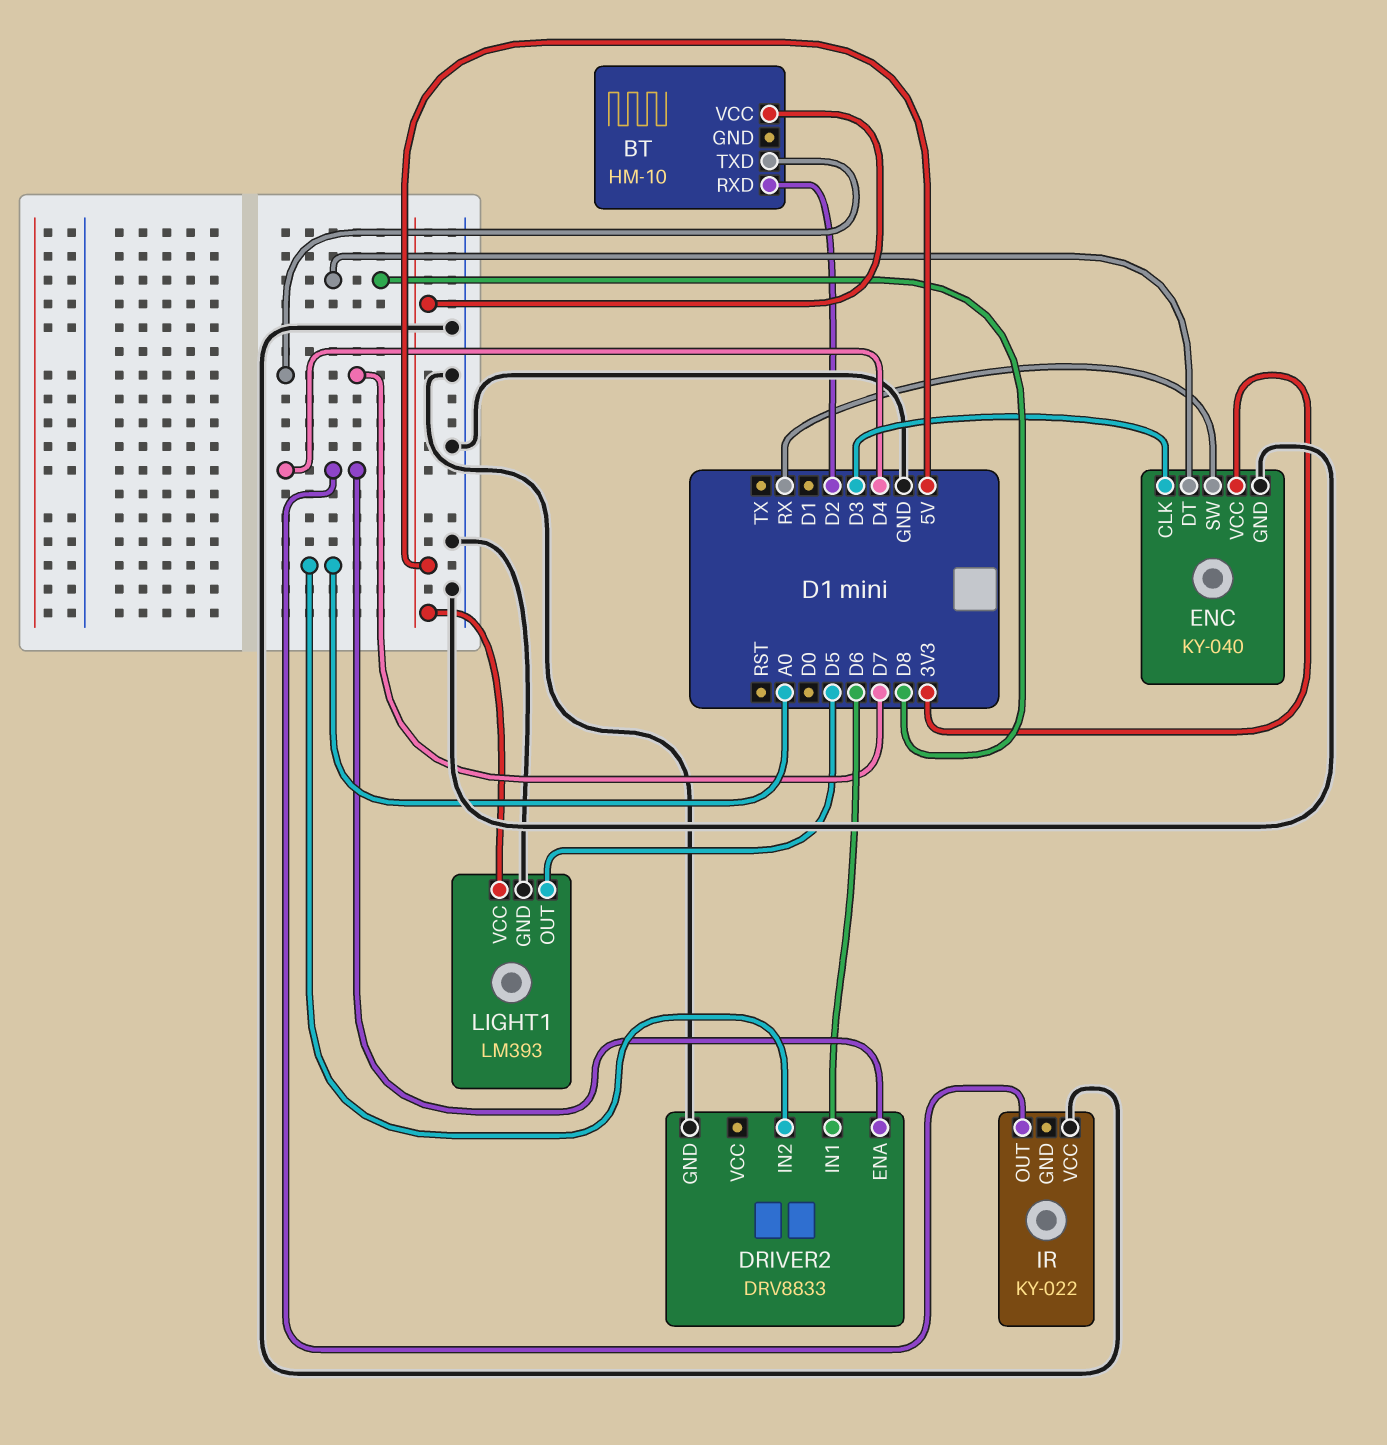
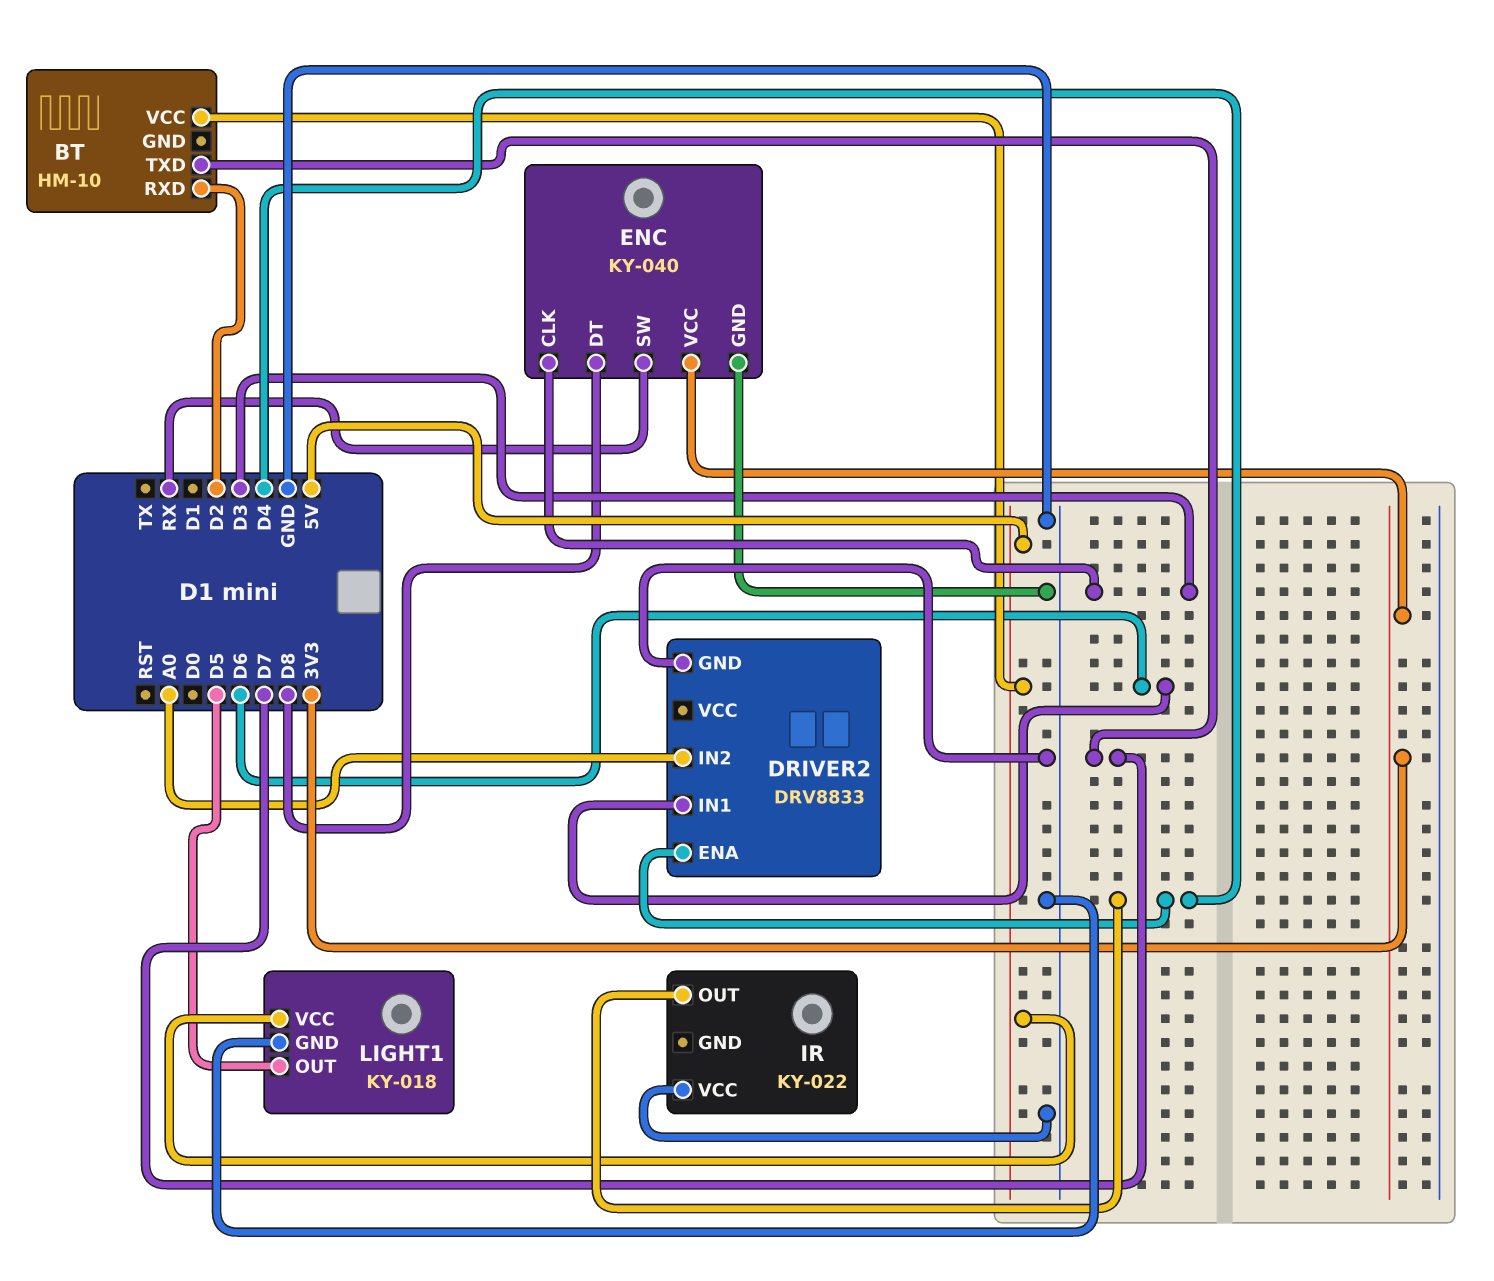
LIGHT1: LM393 -> KY-018

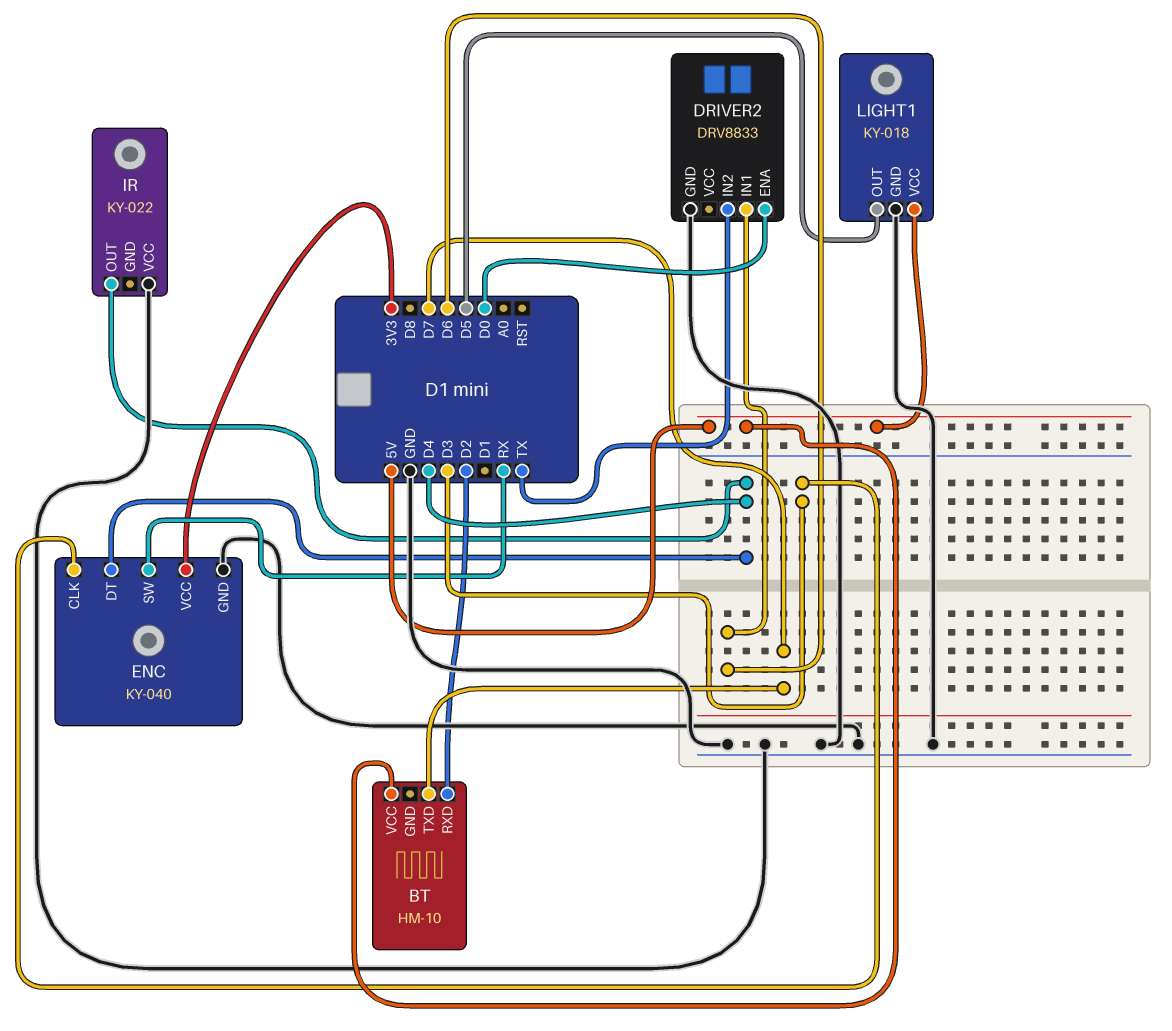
DRIVER2 pin ENA: D4 -> D0
DRIVER2 pin IN2: A0 -> TX
ENC pin DT: D8 -> D4

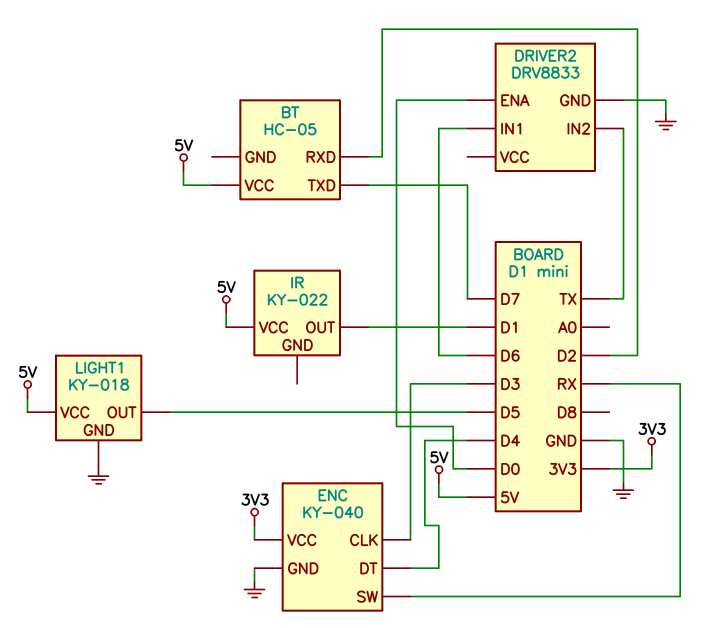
BT: HM-10 -> HC-05
IR pin OUT: D4 -> D1
IR pin VCC: GND -> 5V

